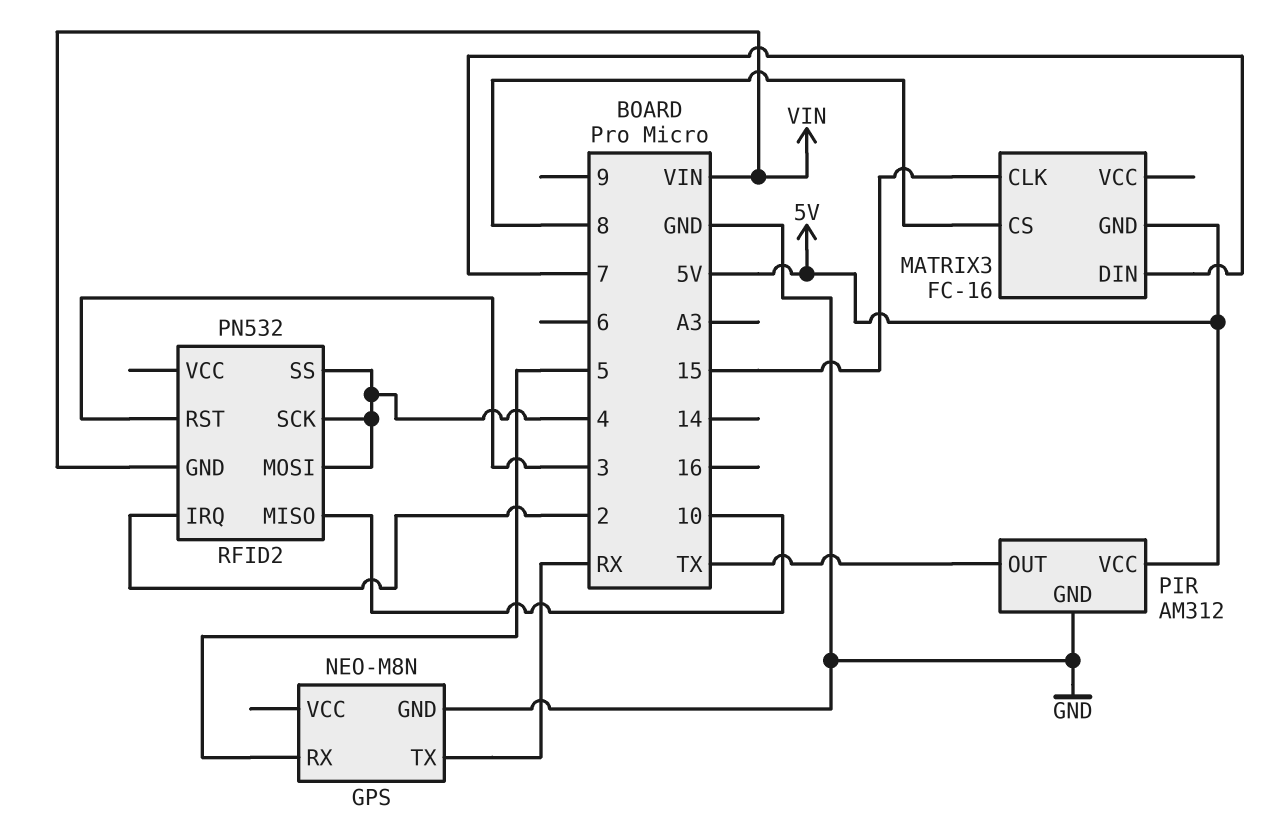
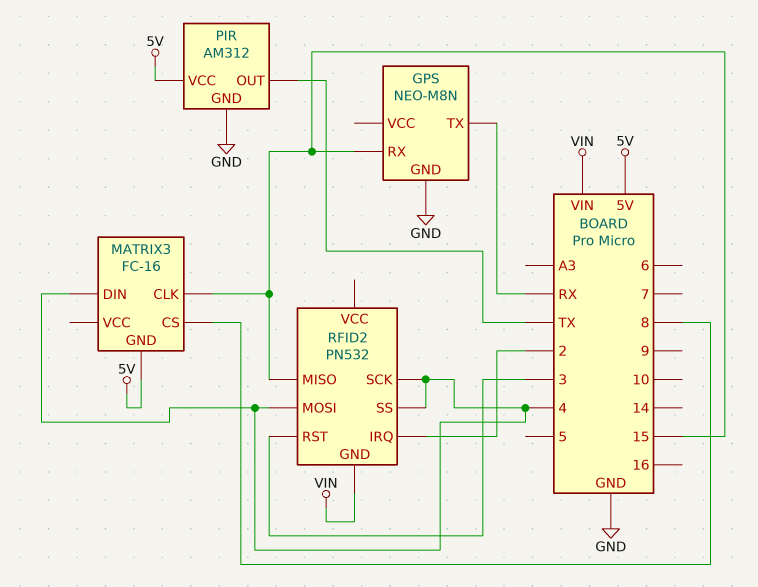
GPS pin RX: 5 -> 15
MATRIX3 pin DIN: 7 -> 4
RFID2 pin MISO: 10 -> 15

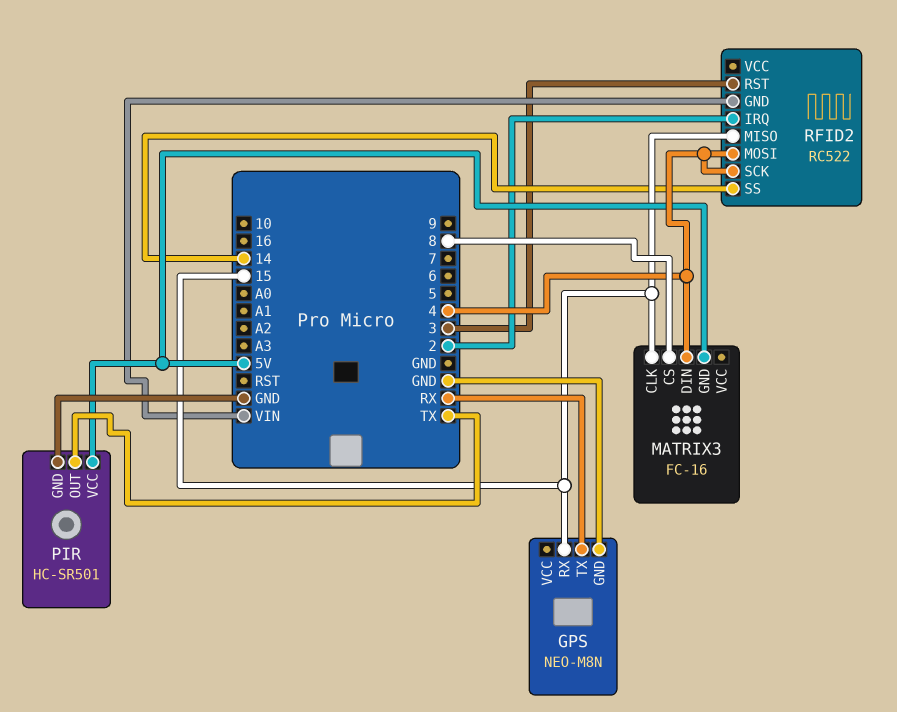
PIR: AM312 -> HC-SR501
RFID2: PN532 -> RC522
RFID2 pin SS: 4 -> 14

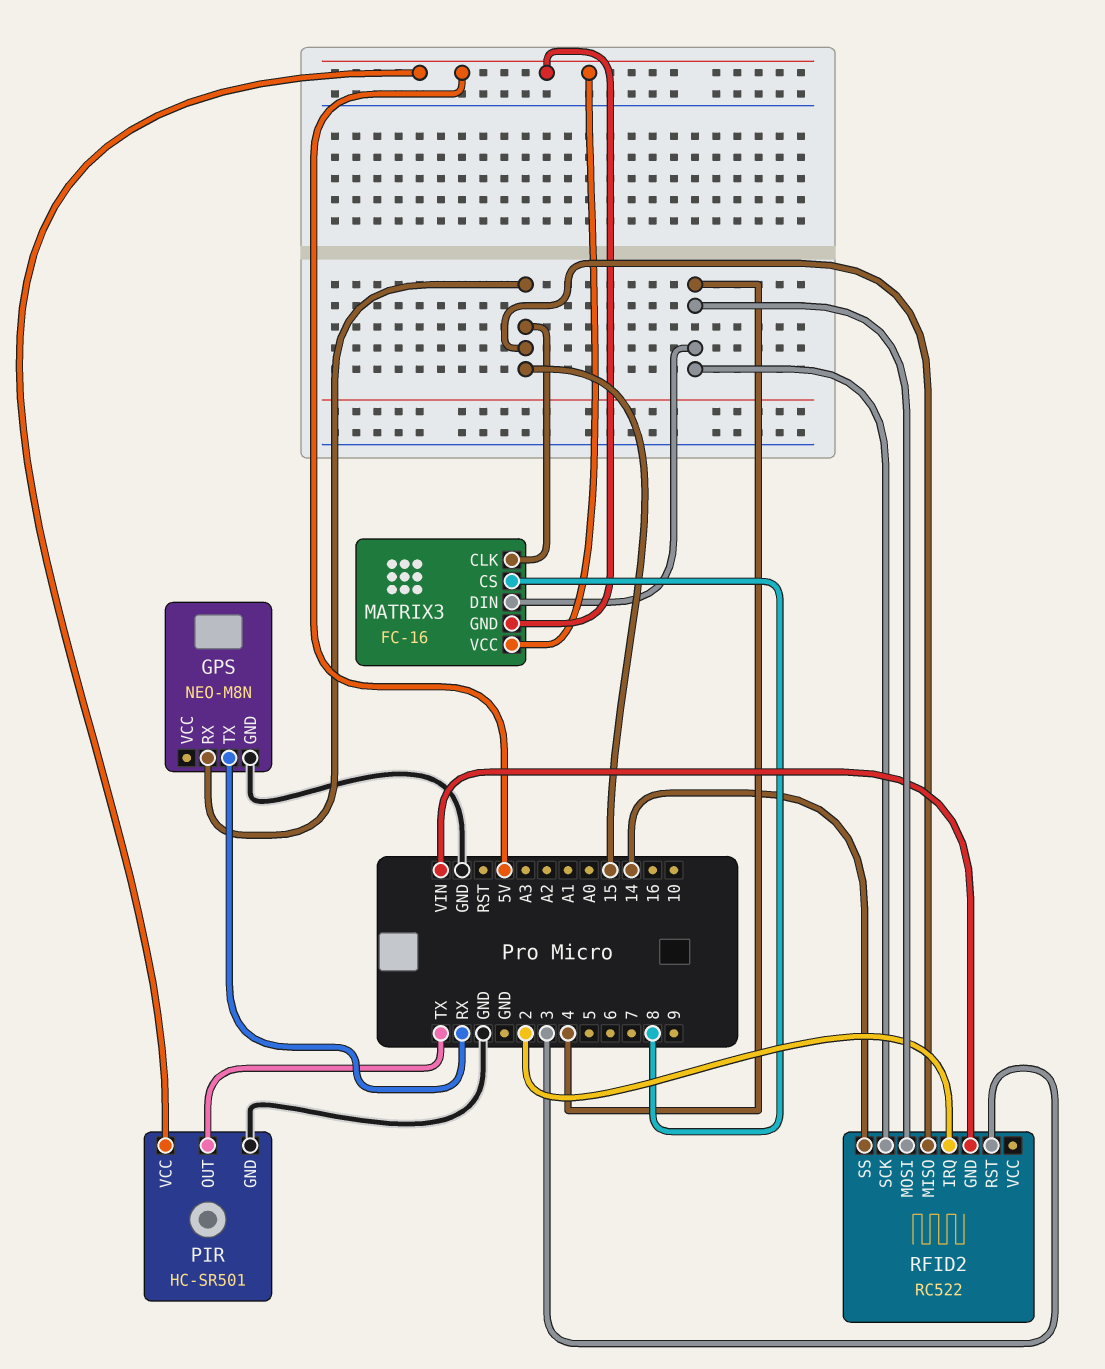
MATRIX3 pin VCC: none -> 5V

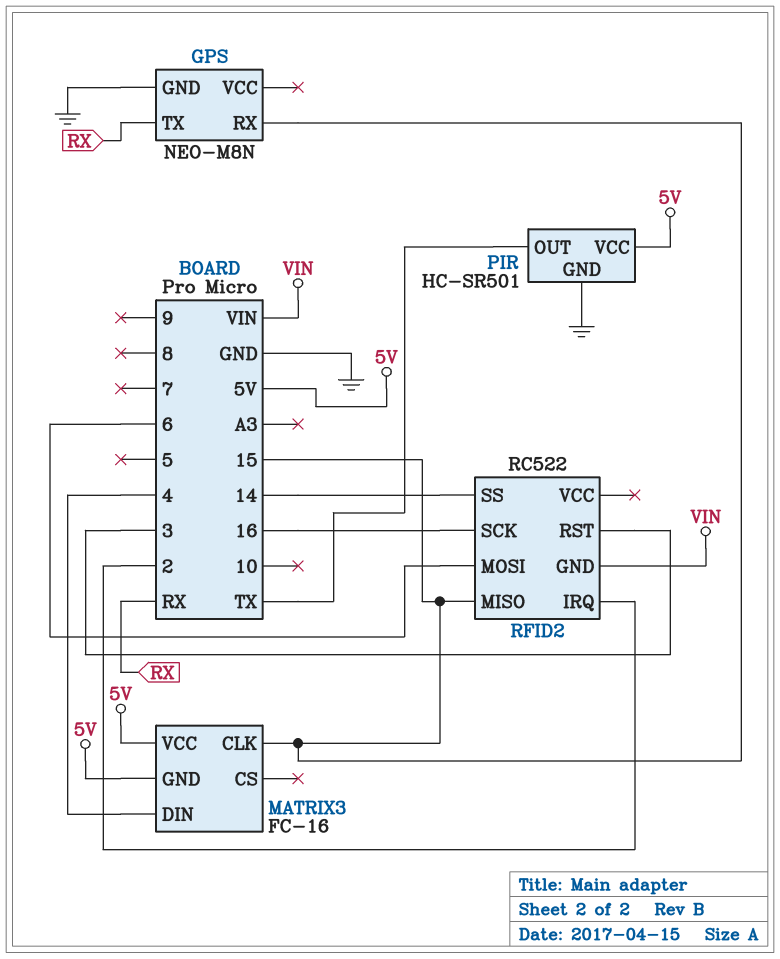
MATRIX3 pin CS: 8 -> none
RFID2 pin MOSI: 4 -> 6
RFID2 pin SCK: 4 -> 16

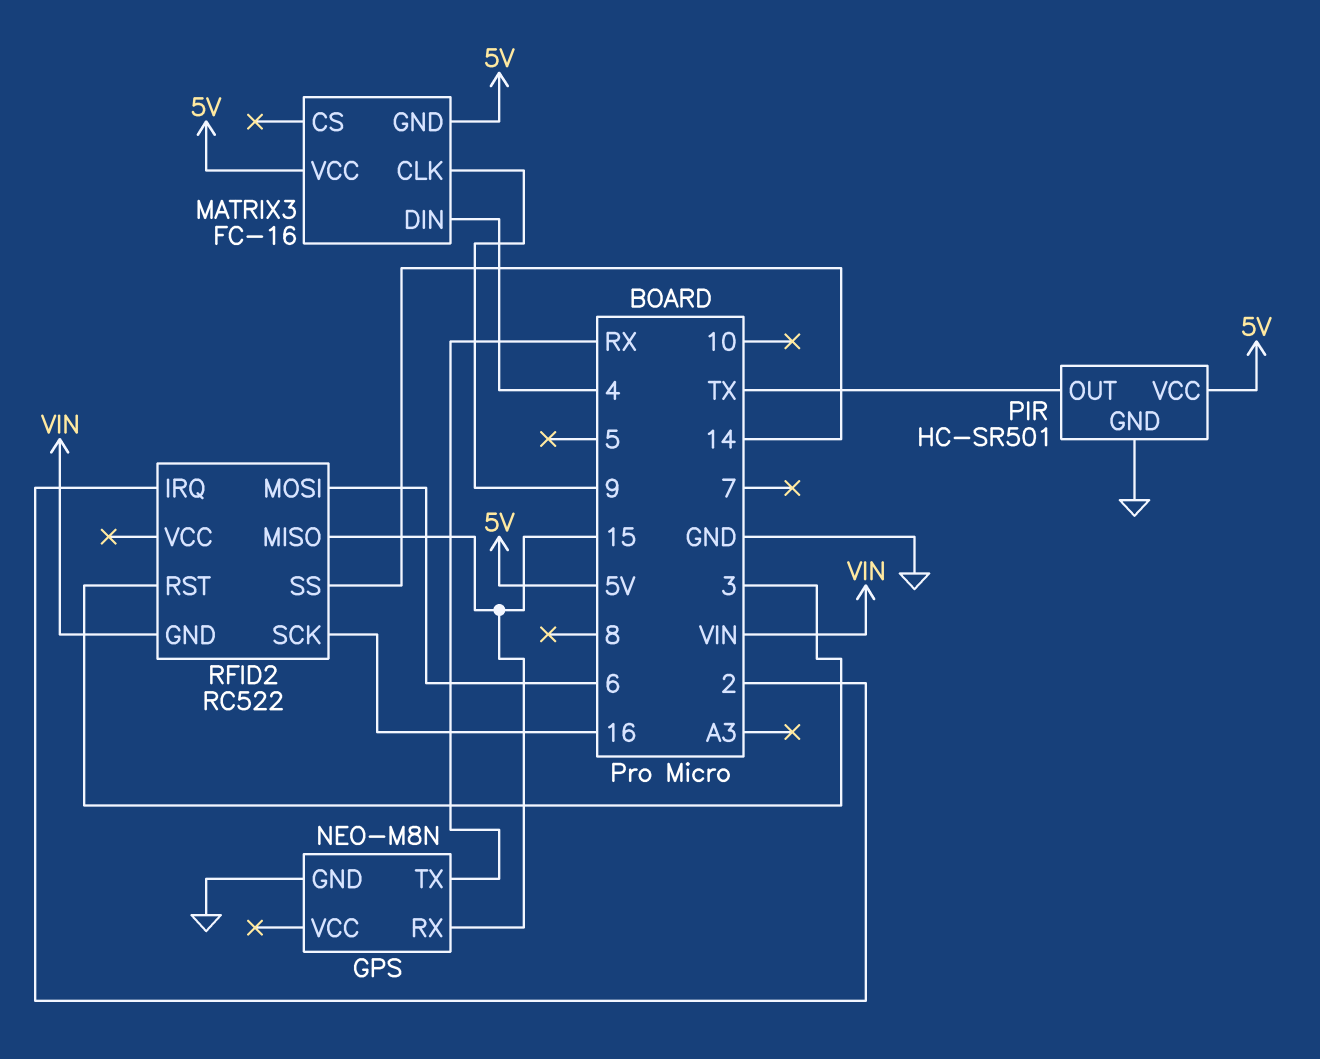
MATRIX3 pin CLK: 15 -> 9

